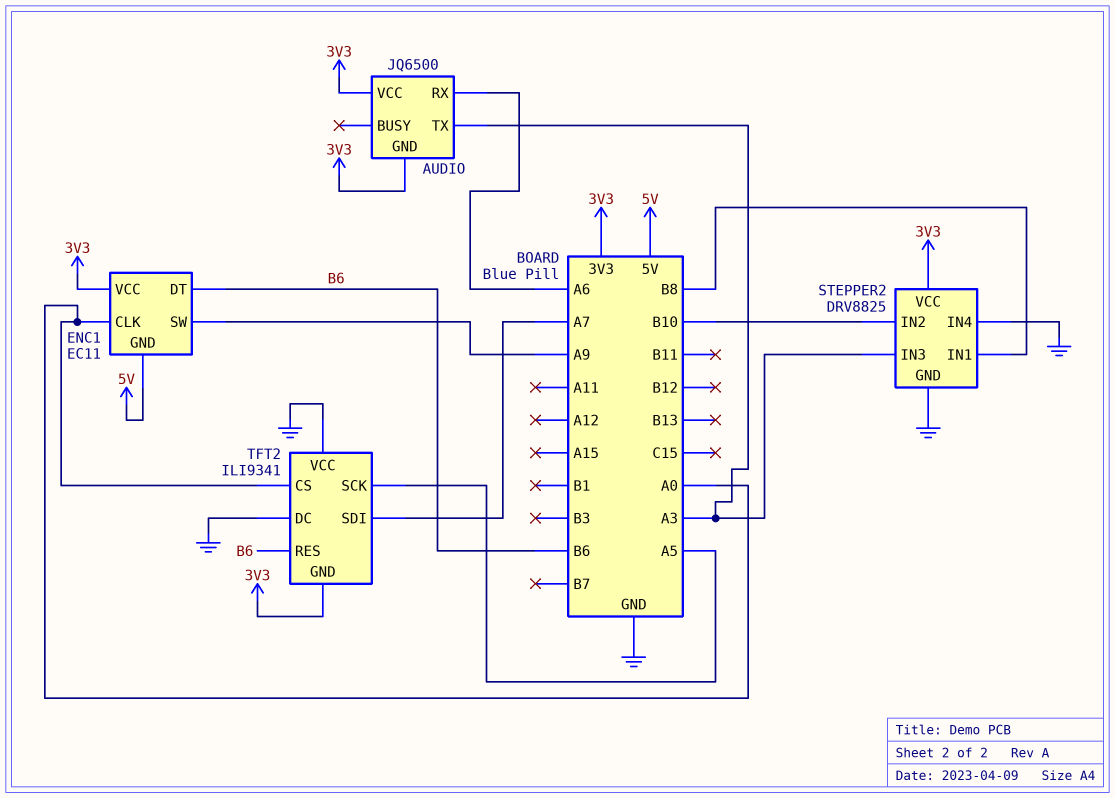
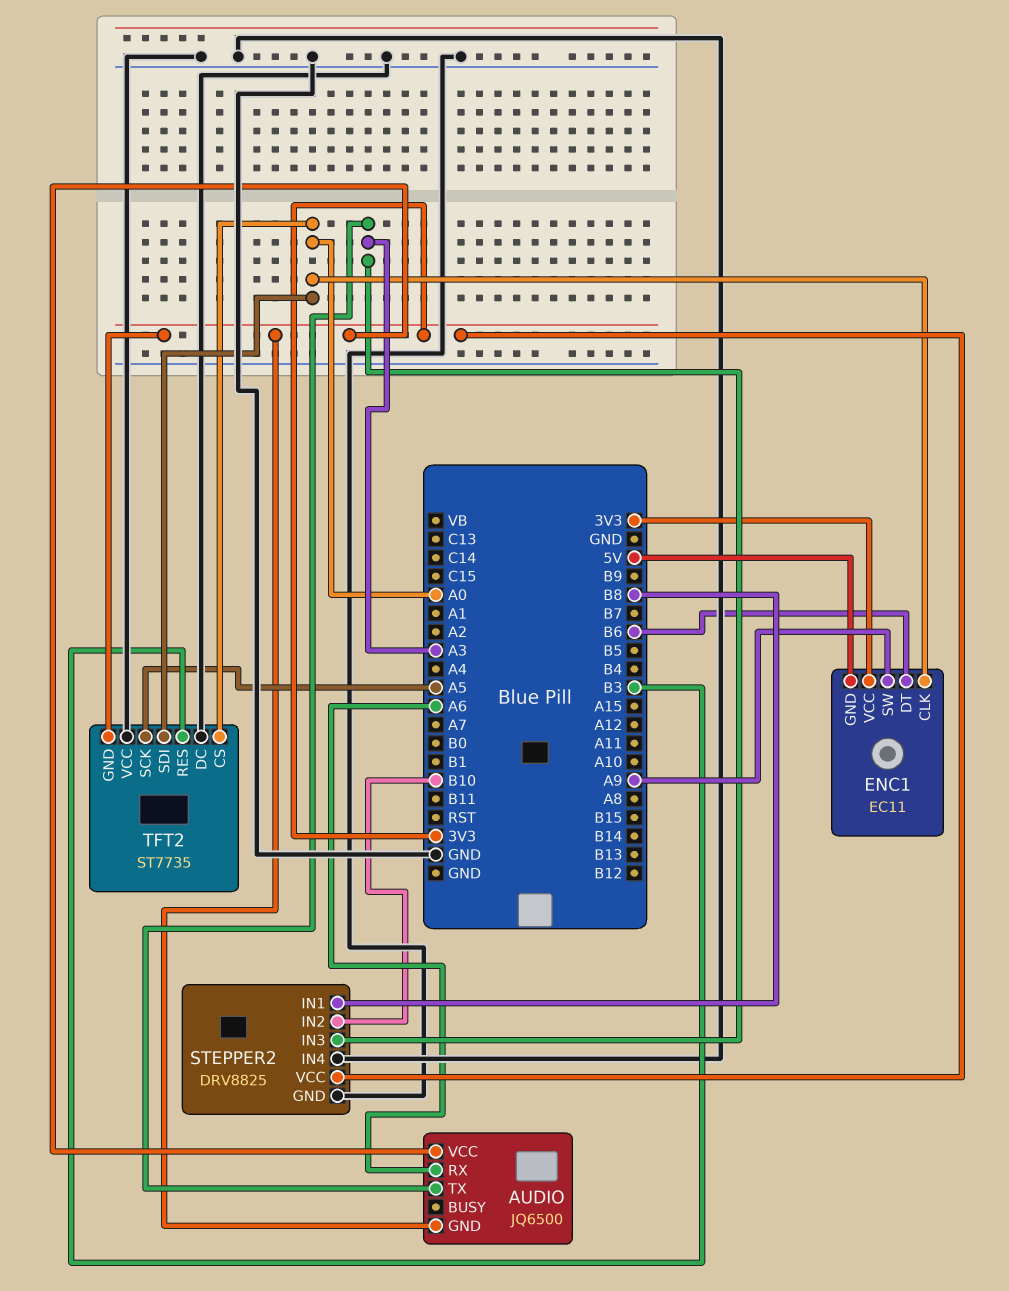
TFT2: ILI9341 -> ST7735
TFT2 pin RES: B6 -> B3
TFT2 pin SDI: A7 -> A0

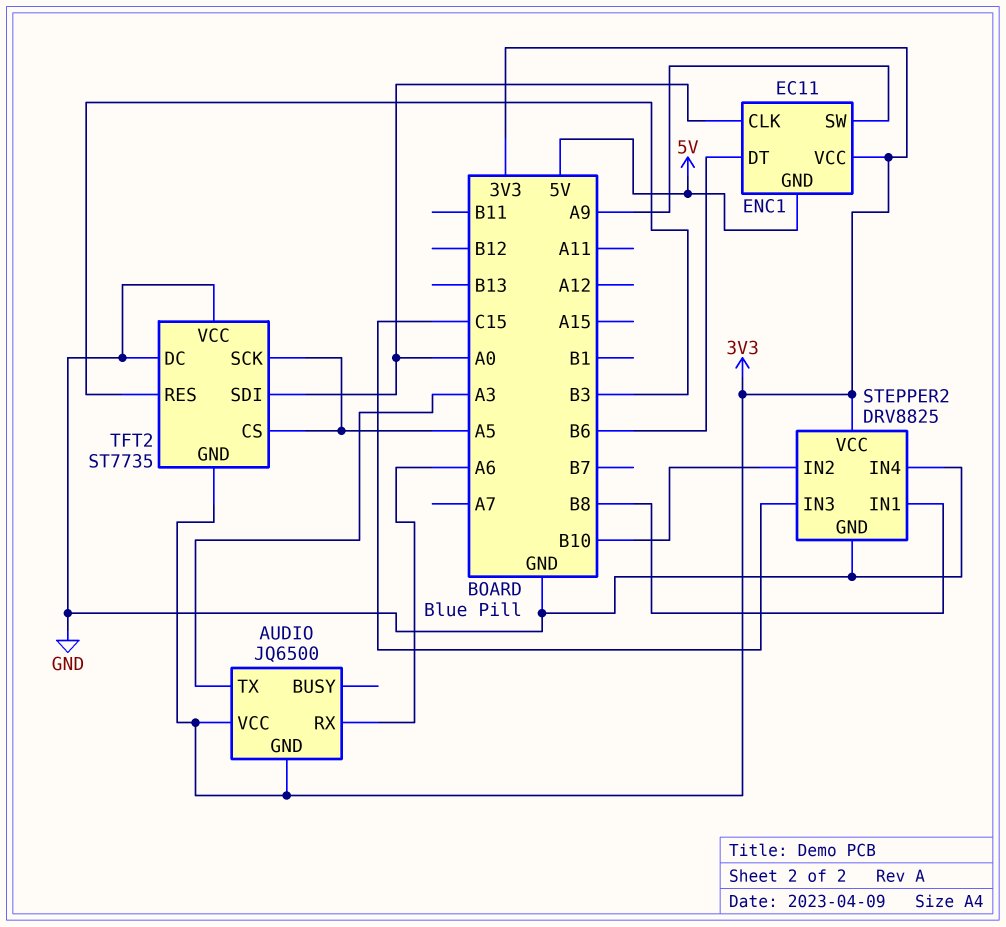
STEPPER2 pin IN3: A3 -> C15
TFT2 pin CS: A0 -> A5

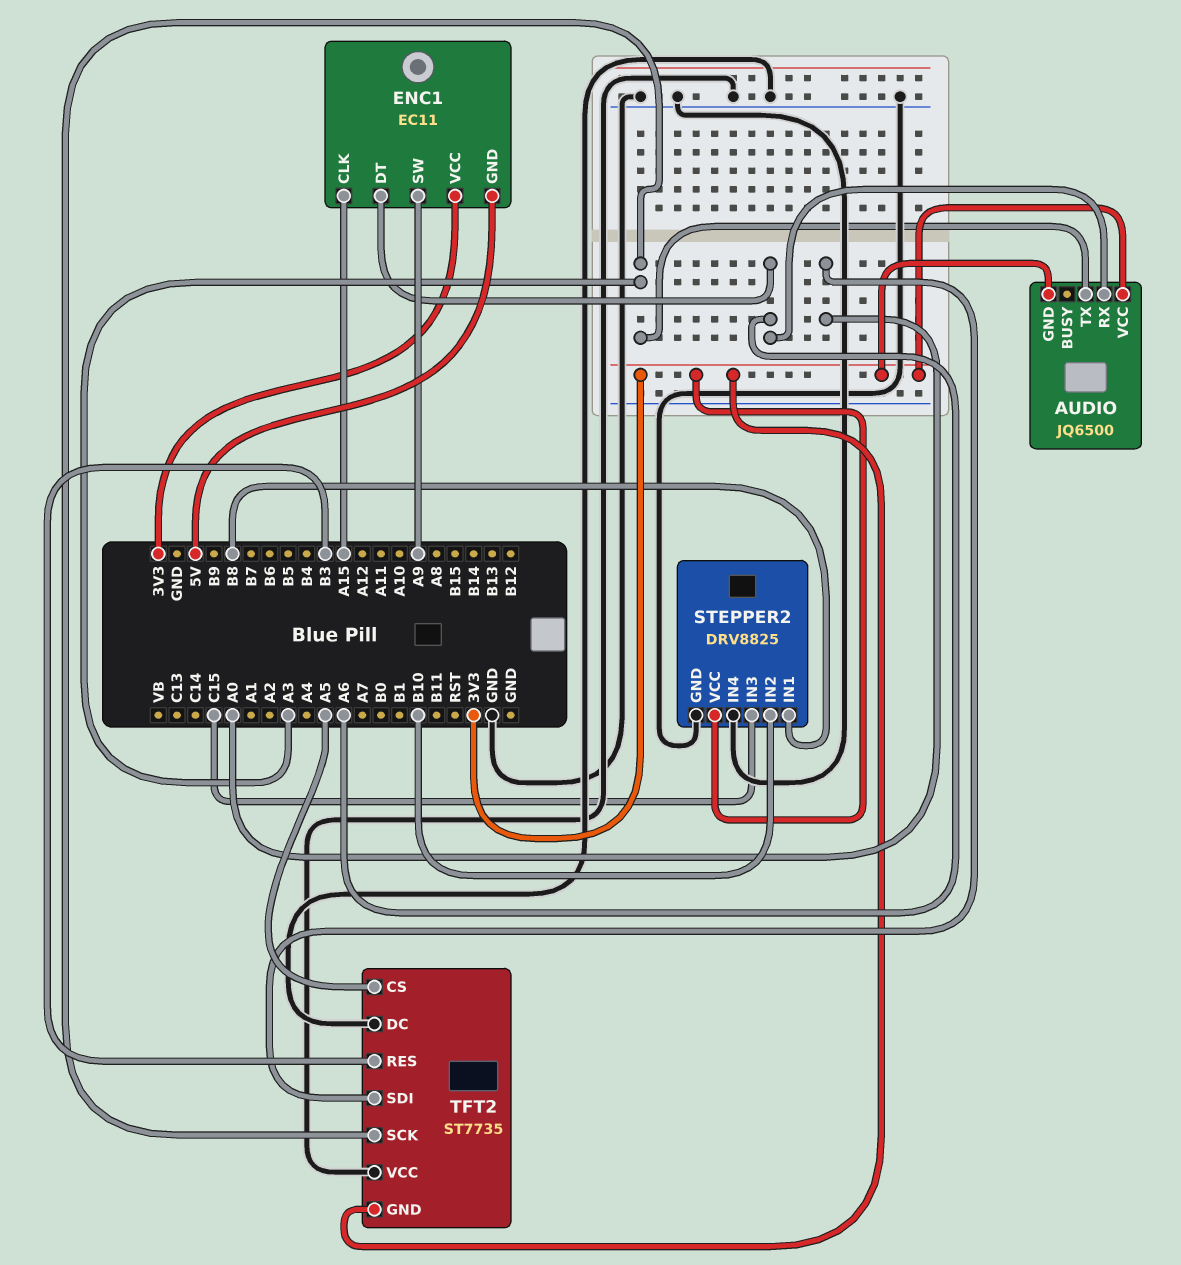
ENC1 pin CLK: A0 -> A15
ENC1 pin DT: B6 -> A6
TFT2 pin SCK: A5 -> A3

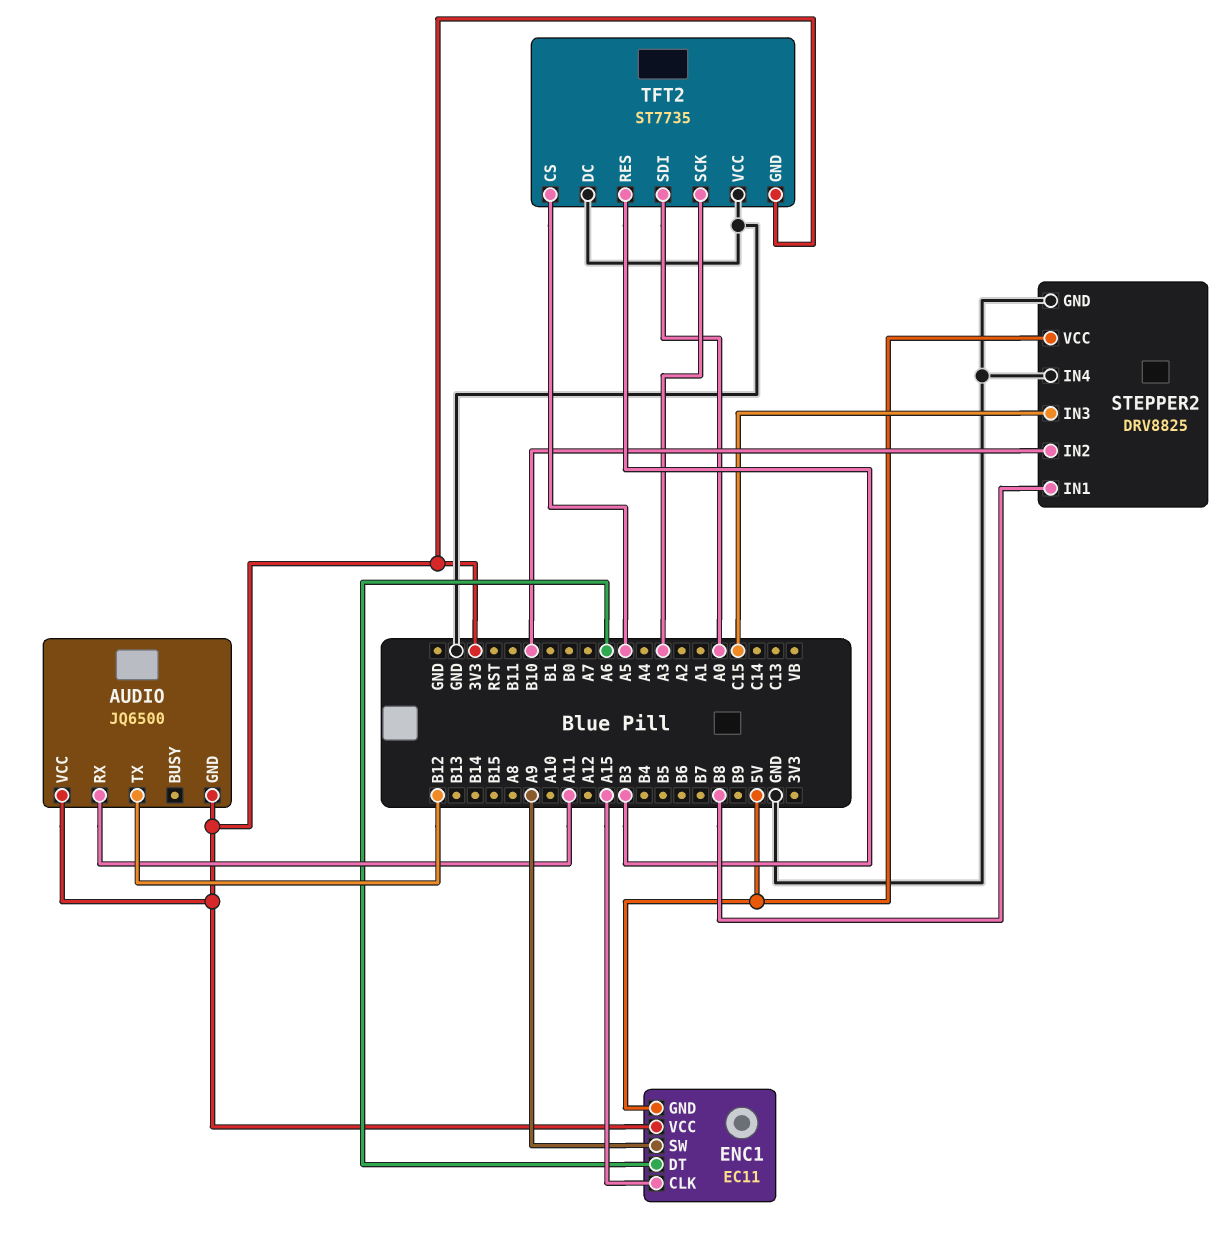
AUDIO pin RX: A6 -> A11
AUDIO pin TX: A3 -> B12
STEPPER2 pin VCC: 3V3 -> 5V

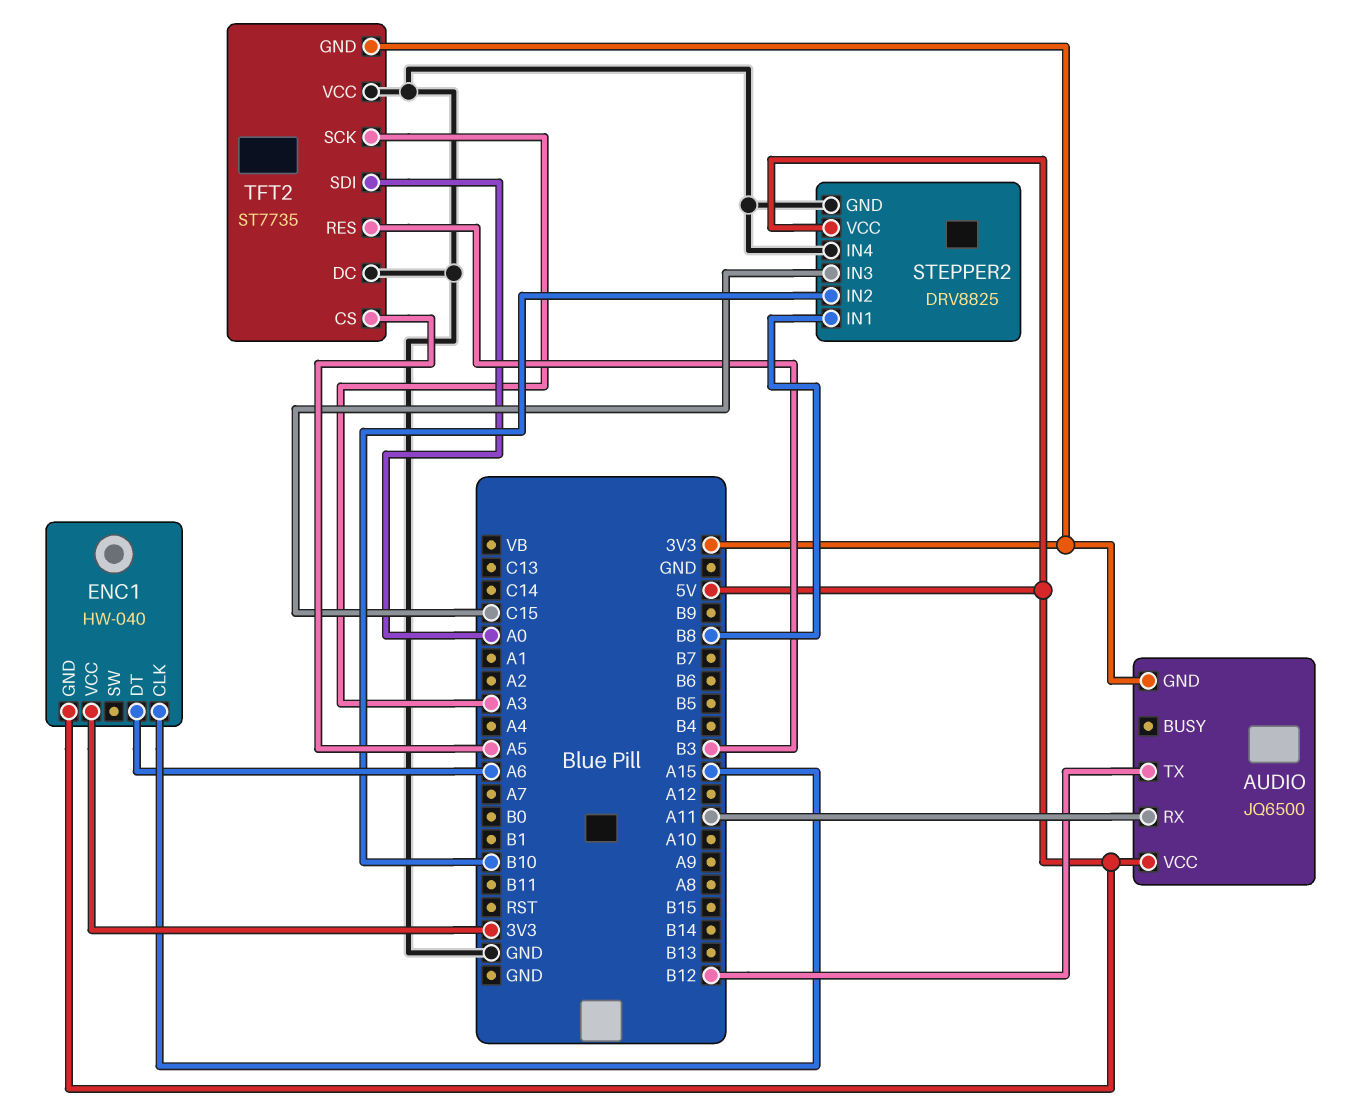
AUDIO pin VCC: 3V3 -> 5V
ENC1: EC11 -> HW-040
ENC1 pin SW: A9 -> none

